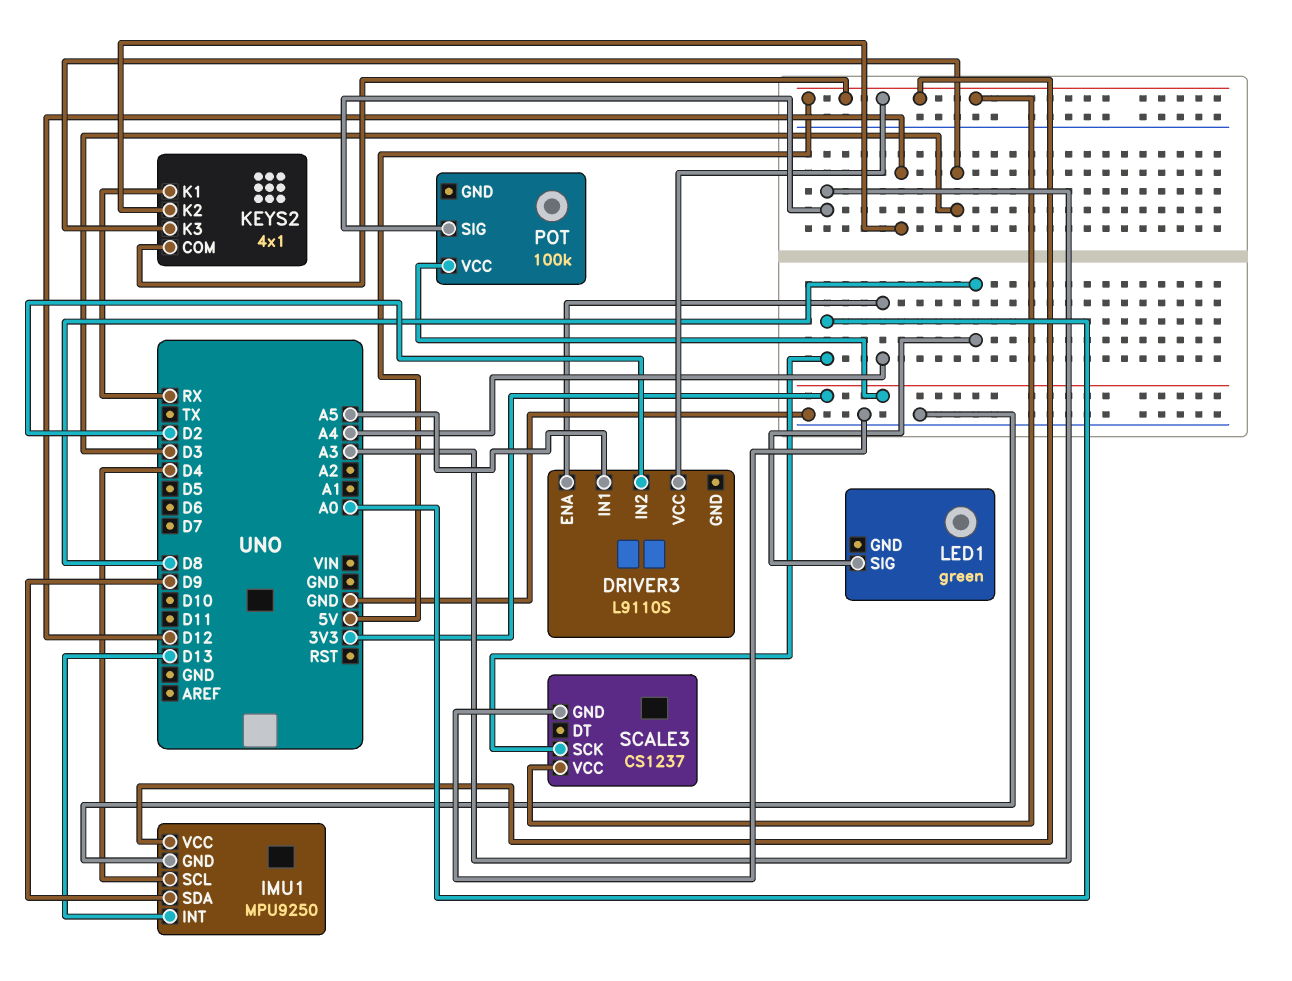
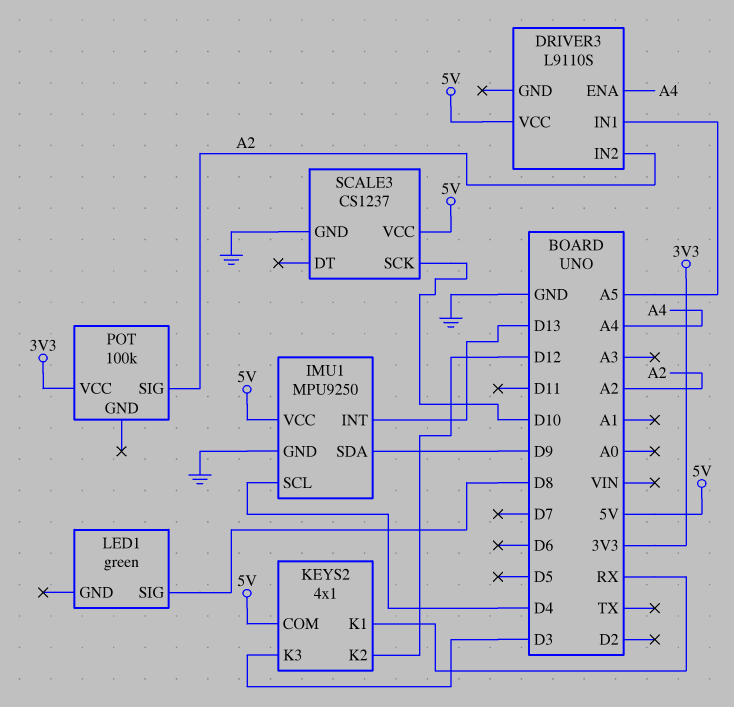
DRIVER3 pin IN2: D2 -> A2
POT pin SIG: A3 -> A2
SCALE3 pin SCK: A0 -> D10

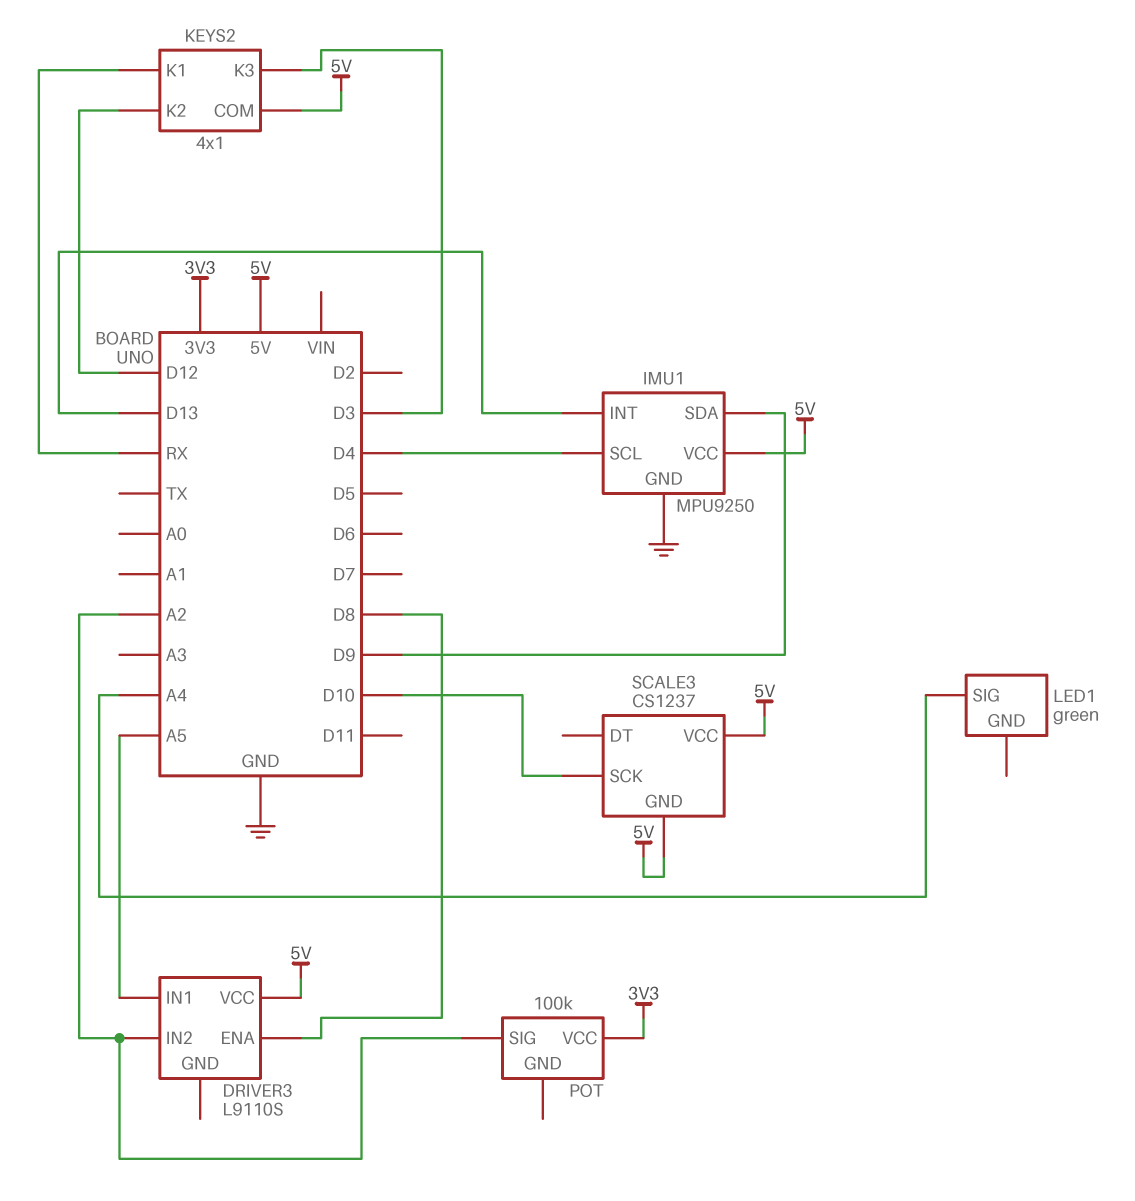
DRIVER3 pin ENA: A4 -> D8
LED1 pin SIG: D8 -> A4
SCALE3 pin GND: GND -> 5V

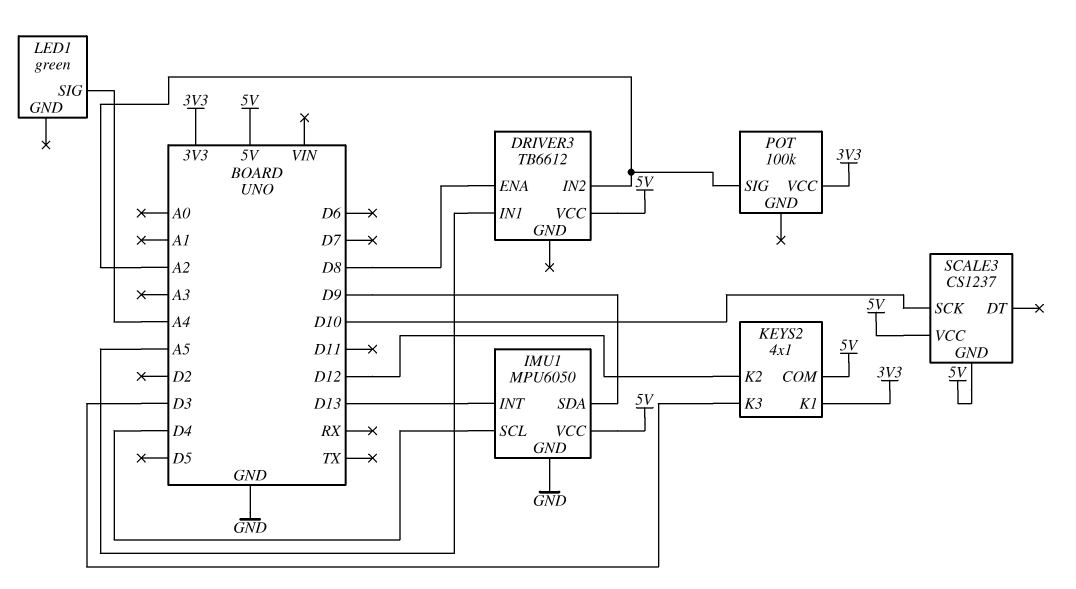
DRIVER3: L9110S -> TB6612
IMU1: MPU9250 -> MPU6050
KEYS2 pin K1: RX -> 3V3

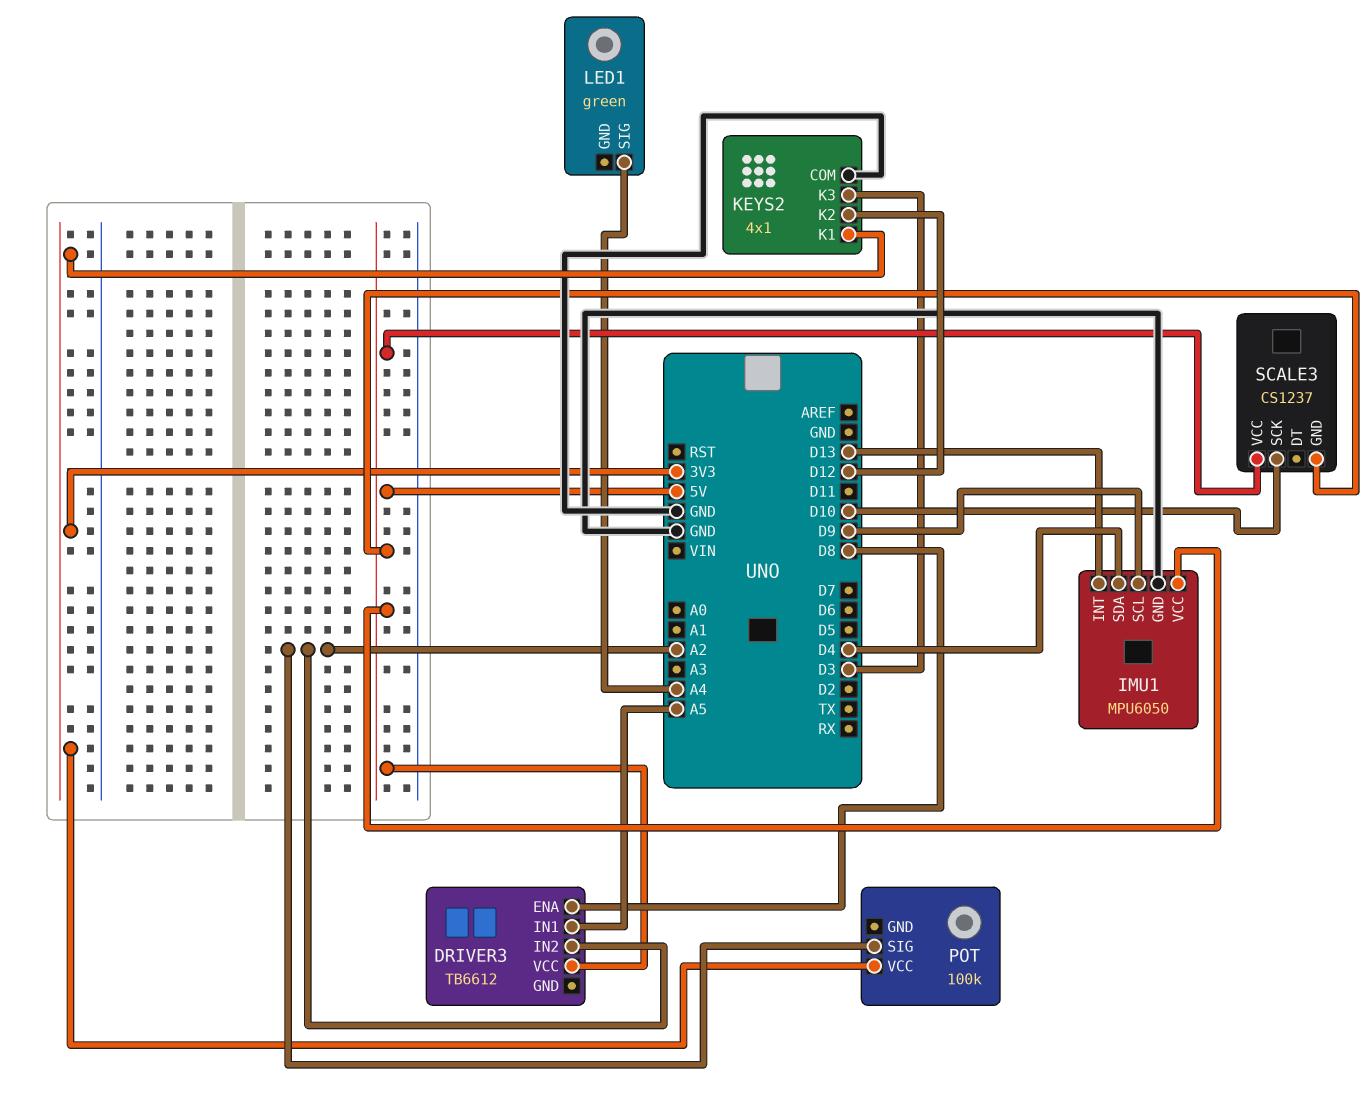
IMU1 pin SCL: D4 -> D9
IMU1 pin SDA: D9 -> D4
KEYS2 pin COM: 5V -> GND

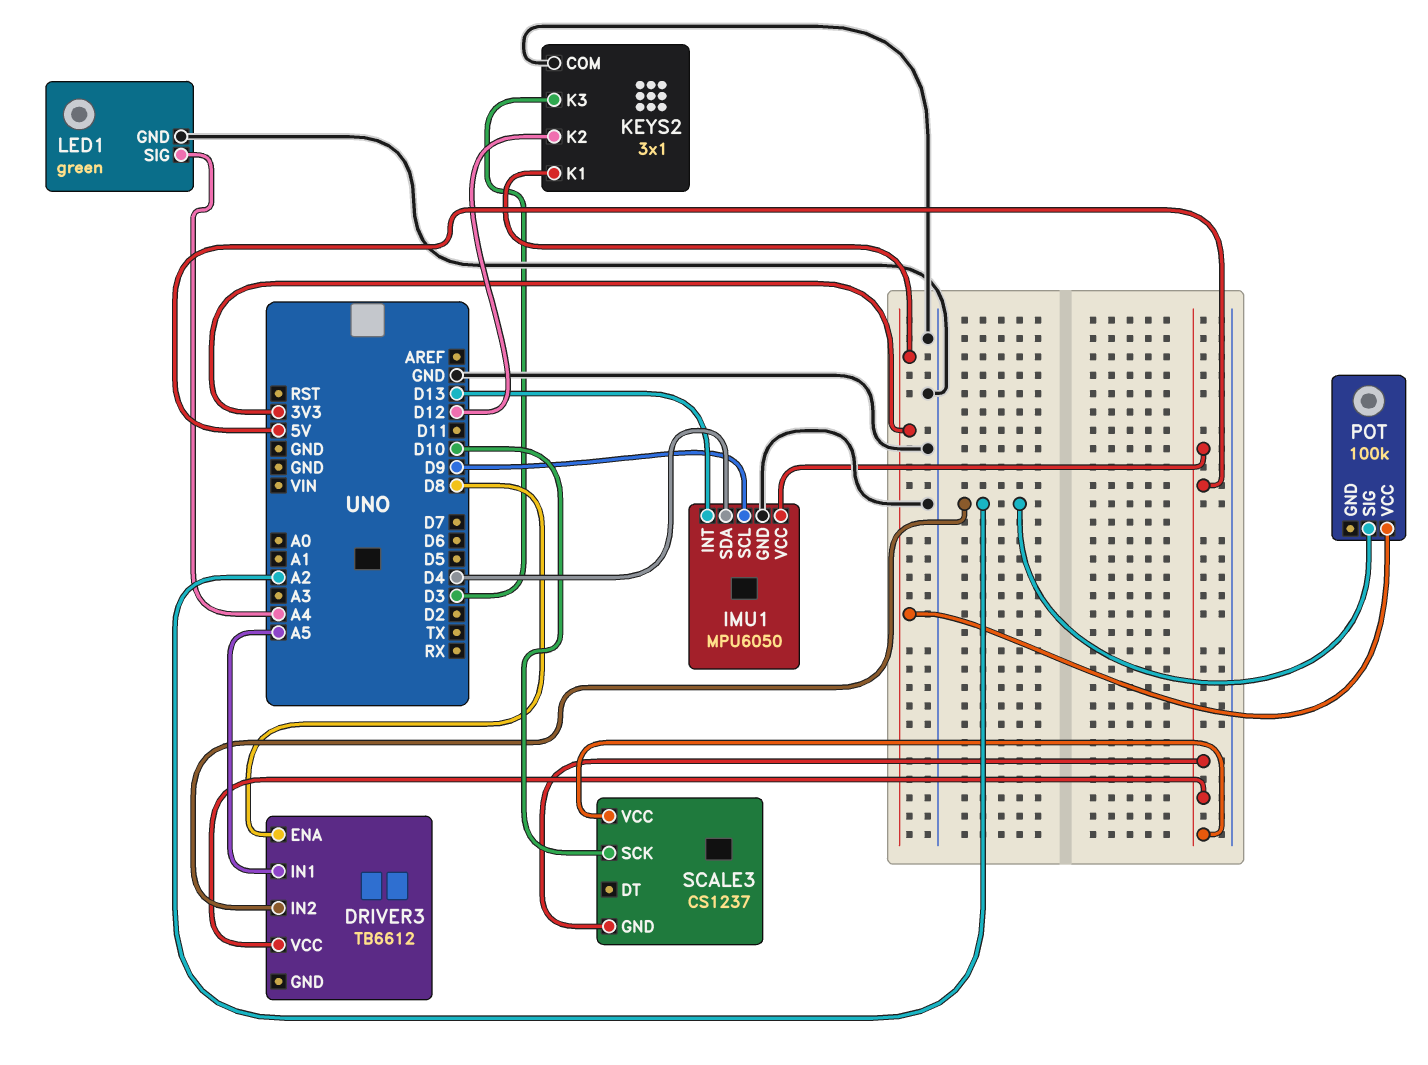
KEYS2: 4x1 -> 3x1
LED1 pin GND: none -> GND

